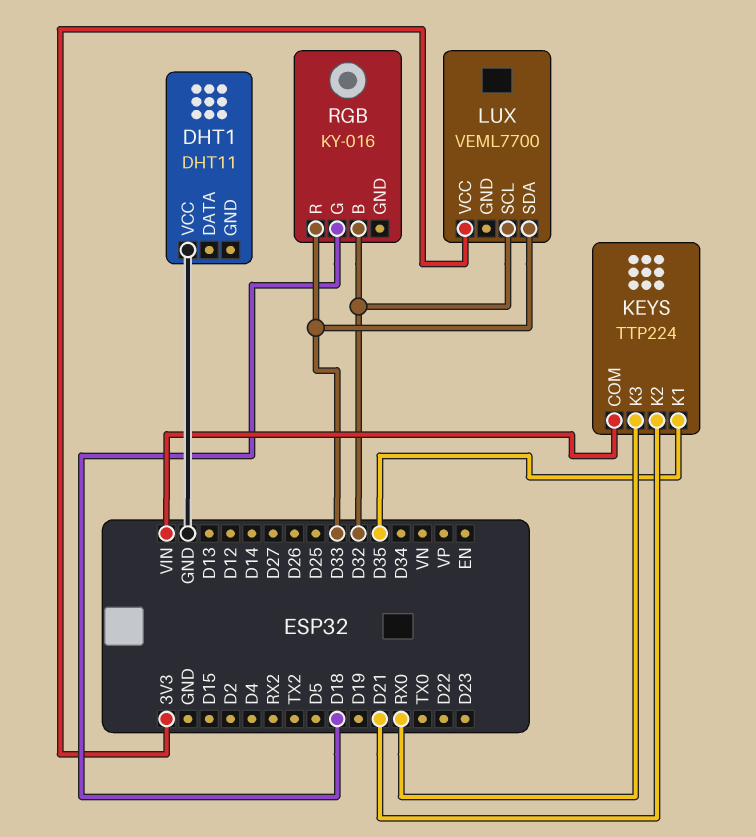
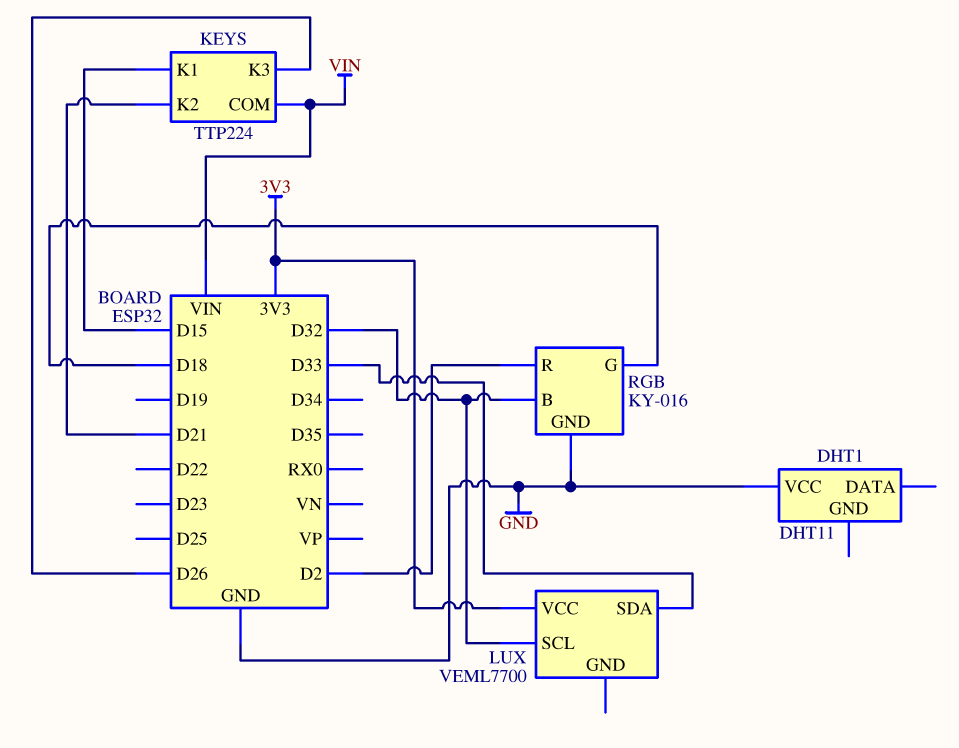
KEYS pin K1: D35 -> D15
KEYS pin K3: RX0 -> D26
RGB pin GND: none -> GND
RGB pin R: D33 -> D2

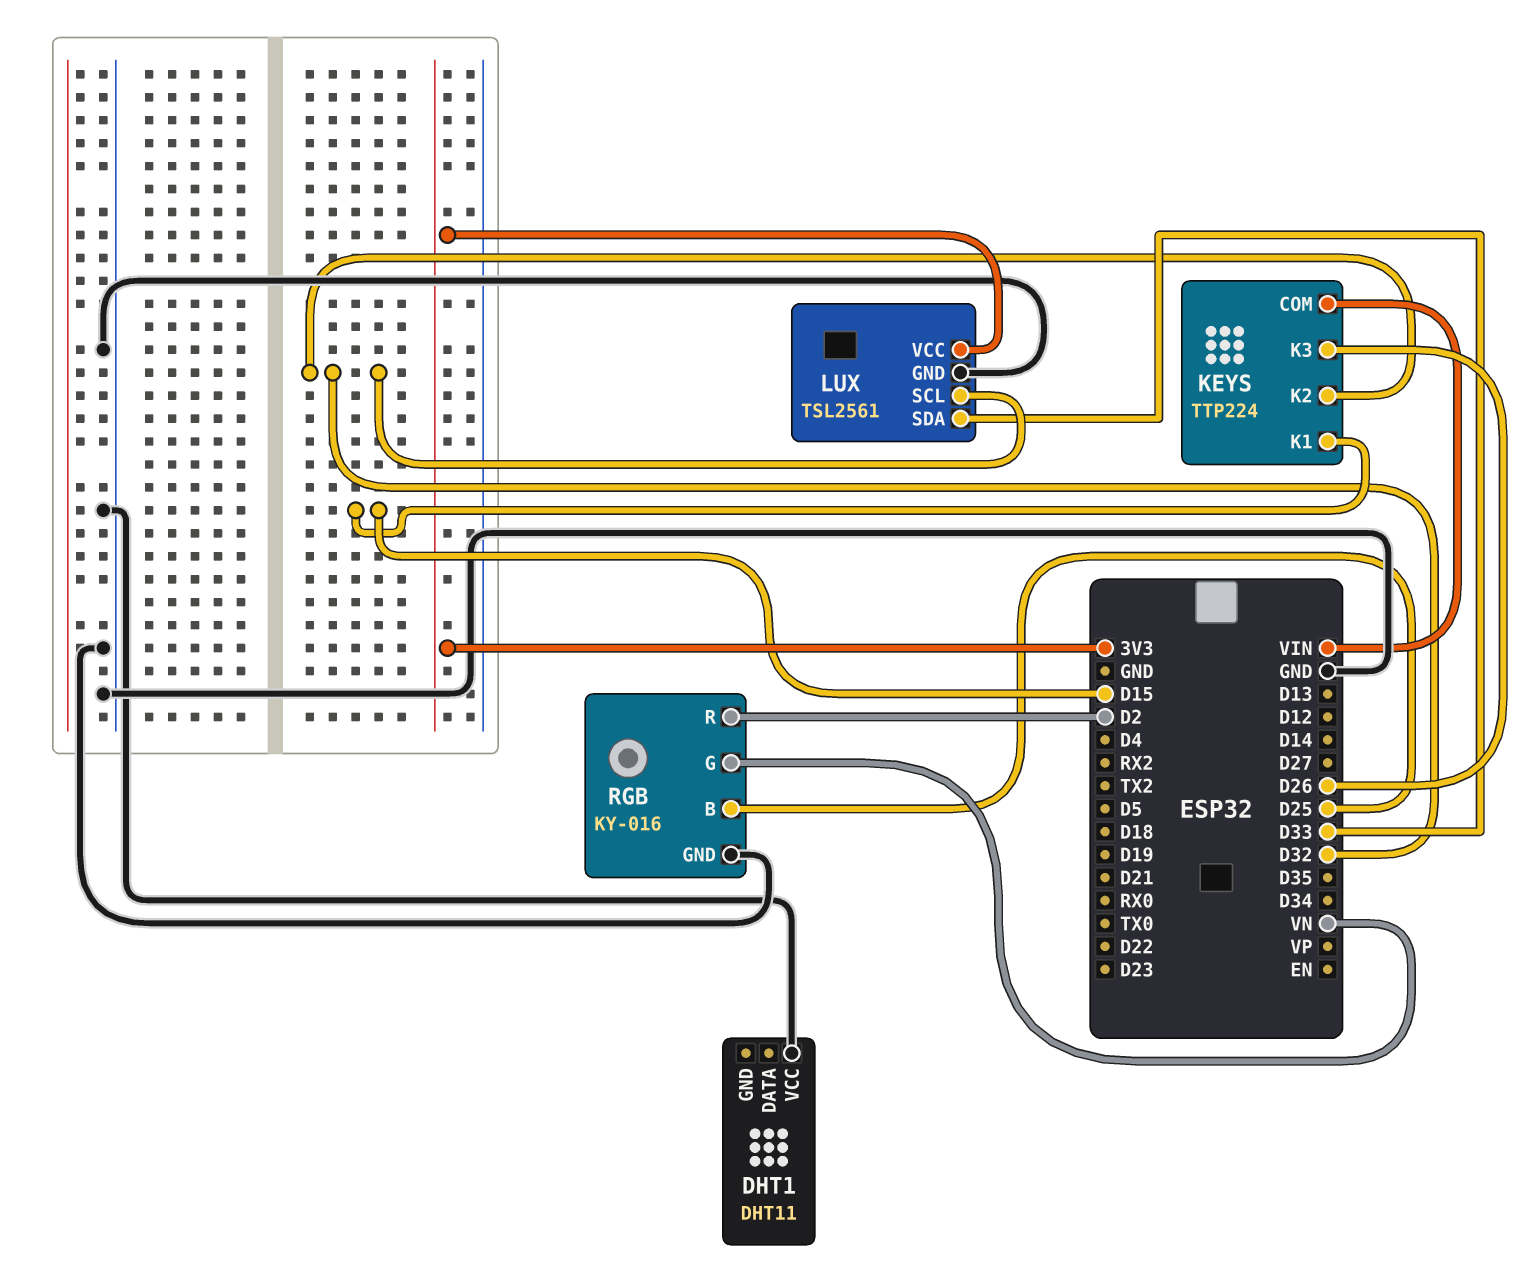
KEYS pin K2: D21 -> D32
LUX: VEML7700 -> TSL2561
LUX pin GND: none -> GND
RGB pin B: D32 -> D25
RGB pin G: D18 -> VN

